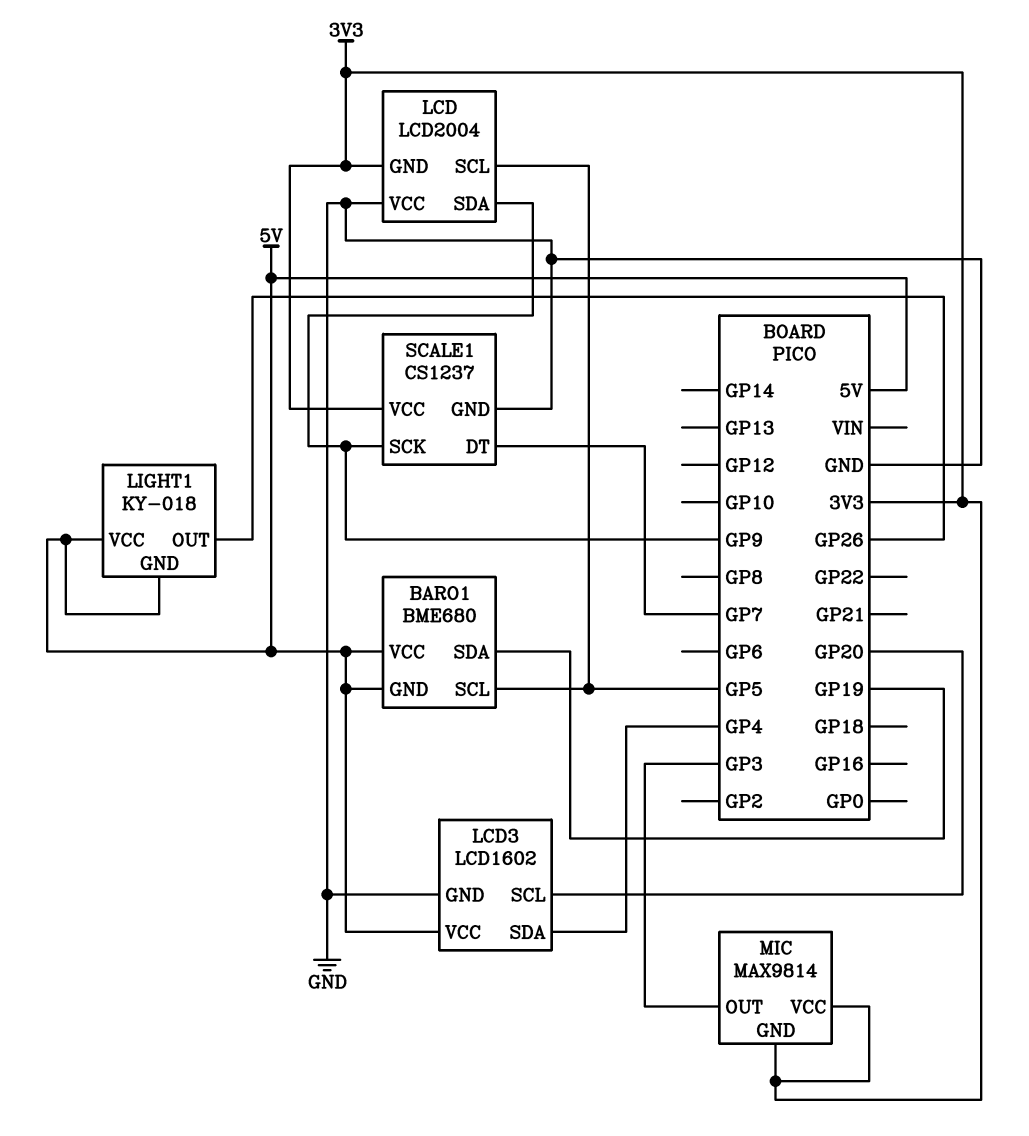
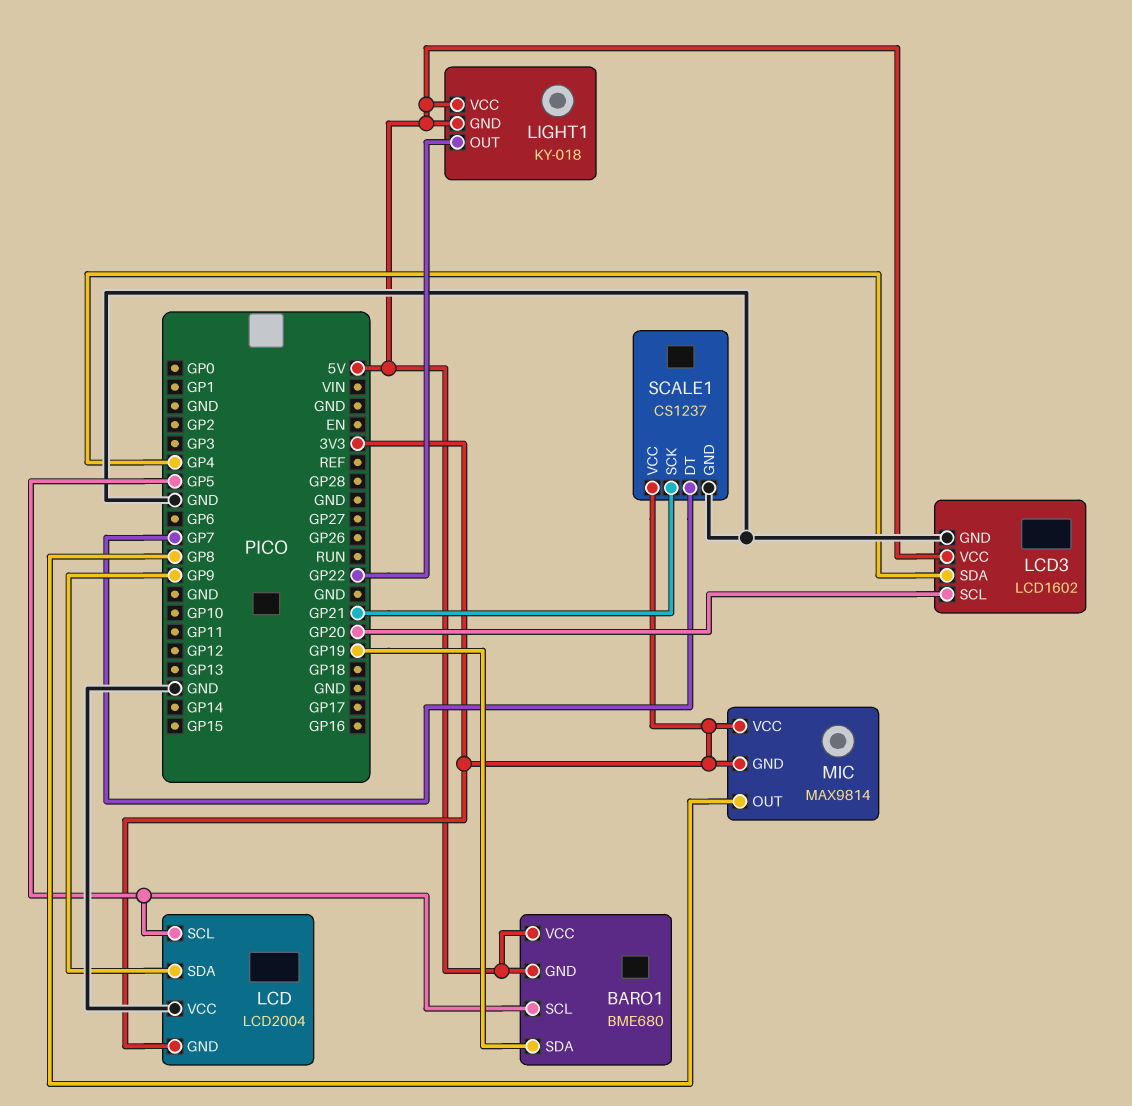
LIGHT1 pin OUT: GP26 -> GP22
MIC pin OUT: GP3 -> GP8
SCALE1 pin SCK: GP9 -> GP21

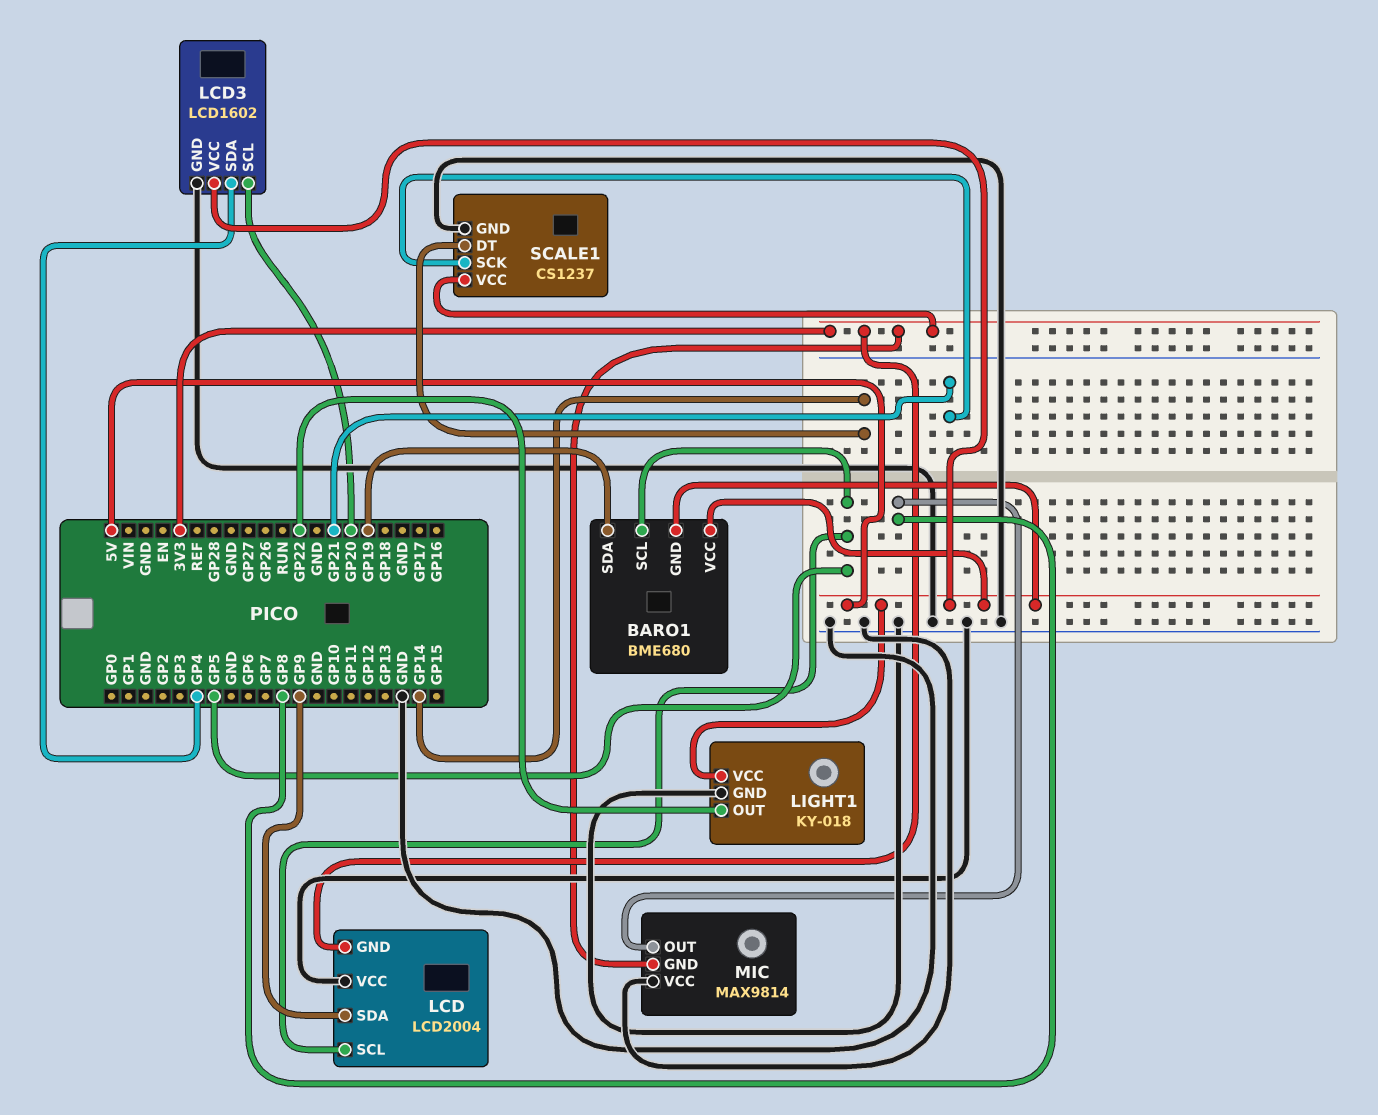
LIGHT1 pin GND: 5V -> GND
MIC pin VCC: 3V3 -> GND
SCALE1 pin DT: GP7 -> GP14

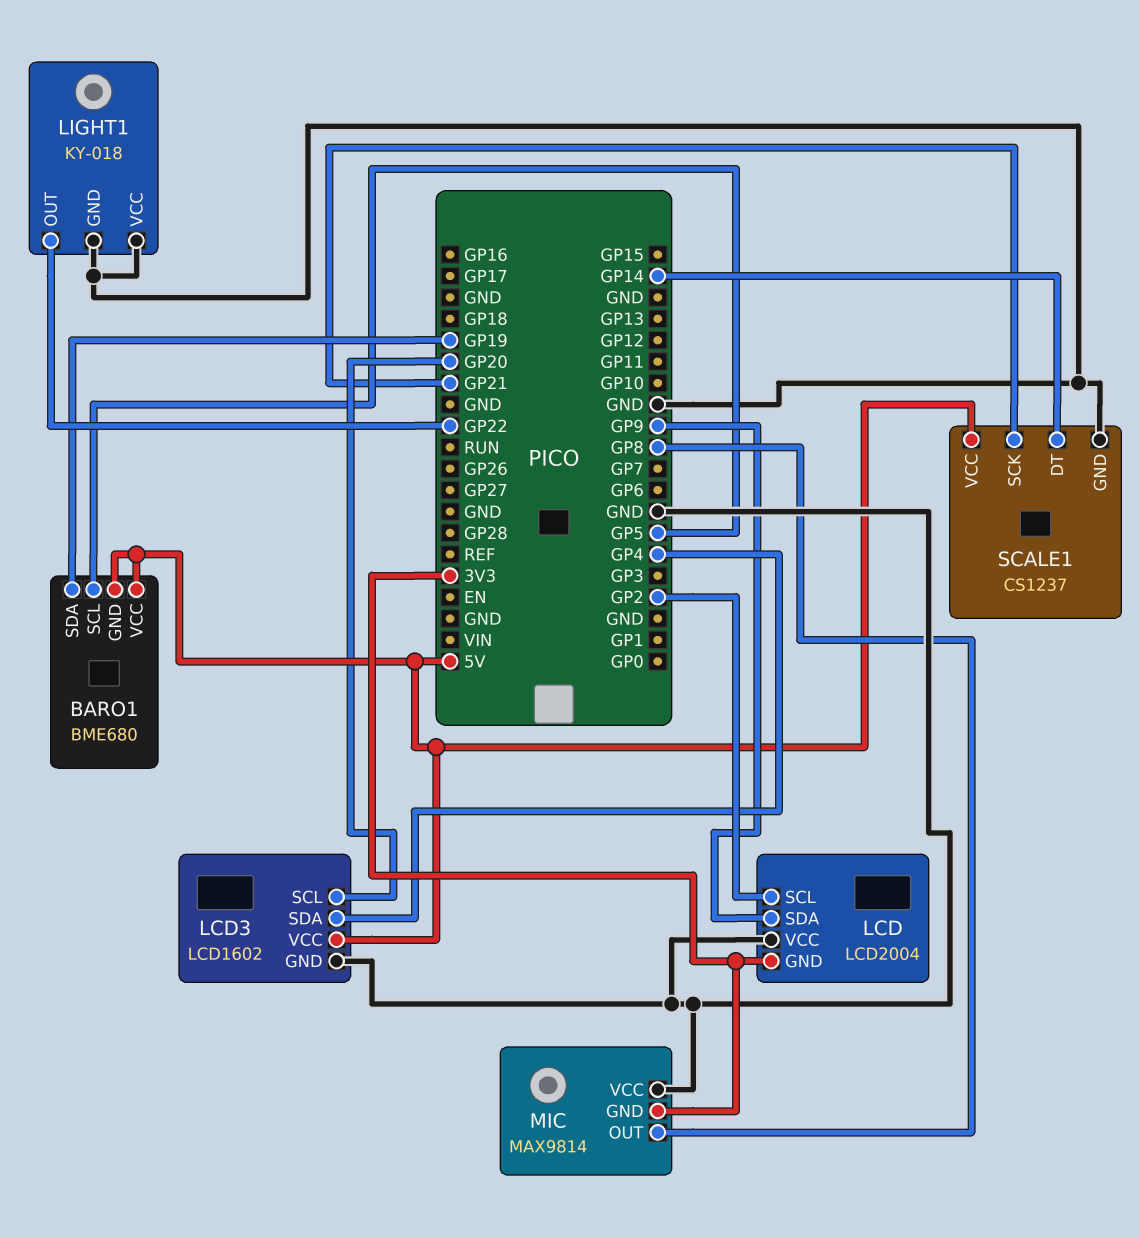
LCD pin SCL: GP5 -> GP2
LIGHT1 pin VCC: 5V -> GND
SCALE1 pin VCC: 3V3 -> 5V

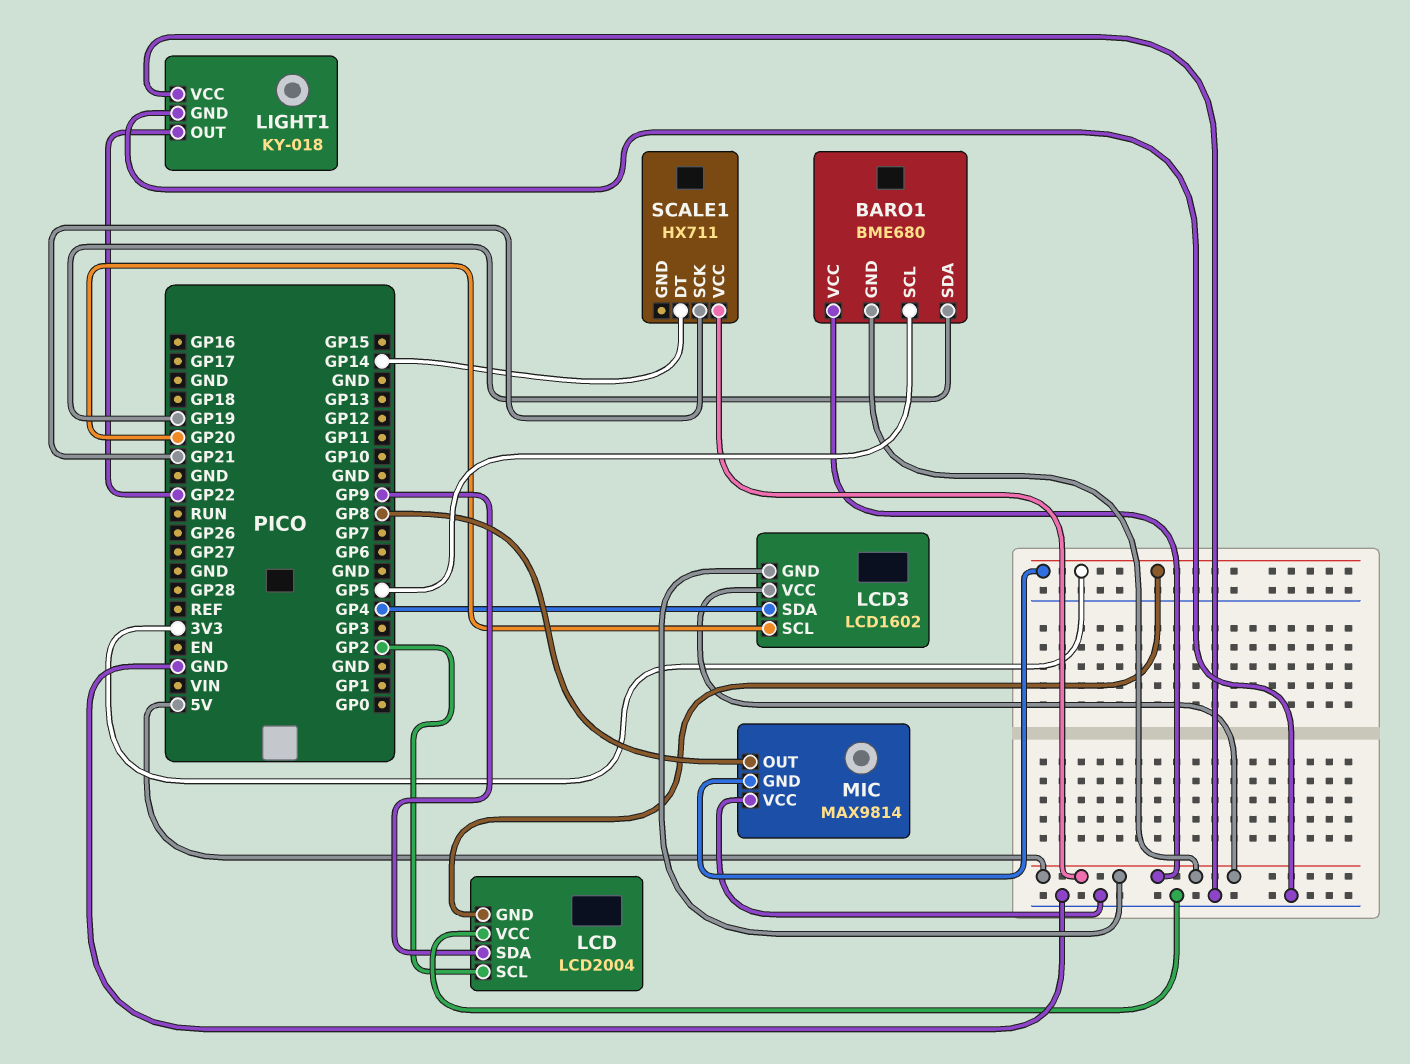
LCD3 pin GND: GND -> 5V
SCALE1: CS1237 -> HX711
SCALE1 pin GND: GND -> none

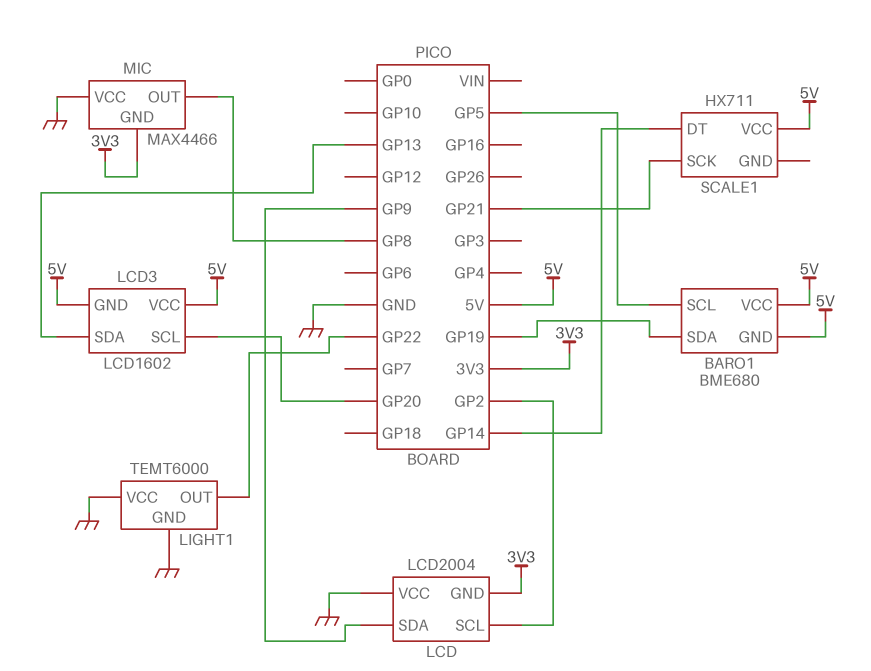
LCD3 pin SDA: GP4 -> GP13
LIGHT1: KY-018 -> TEMT6000
MIC: MAX9814 -> MAX4466

